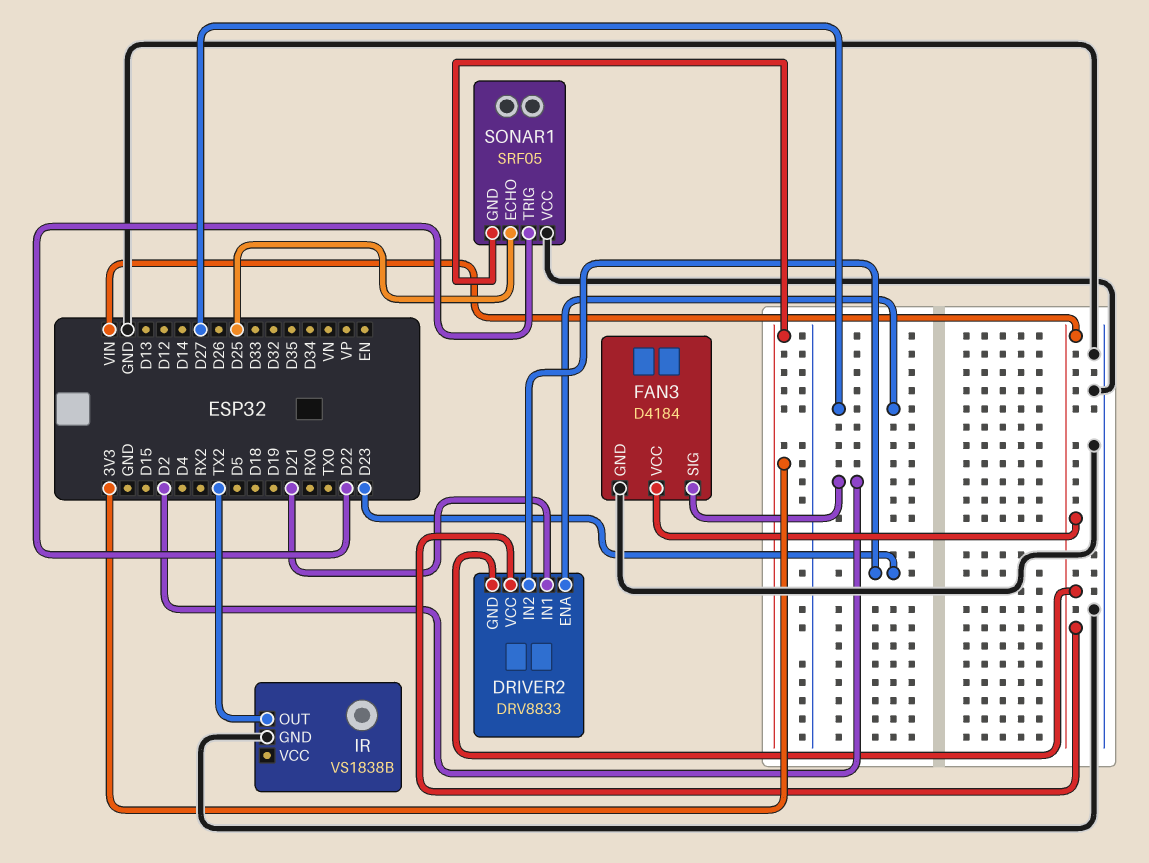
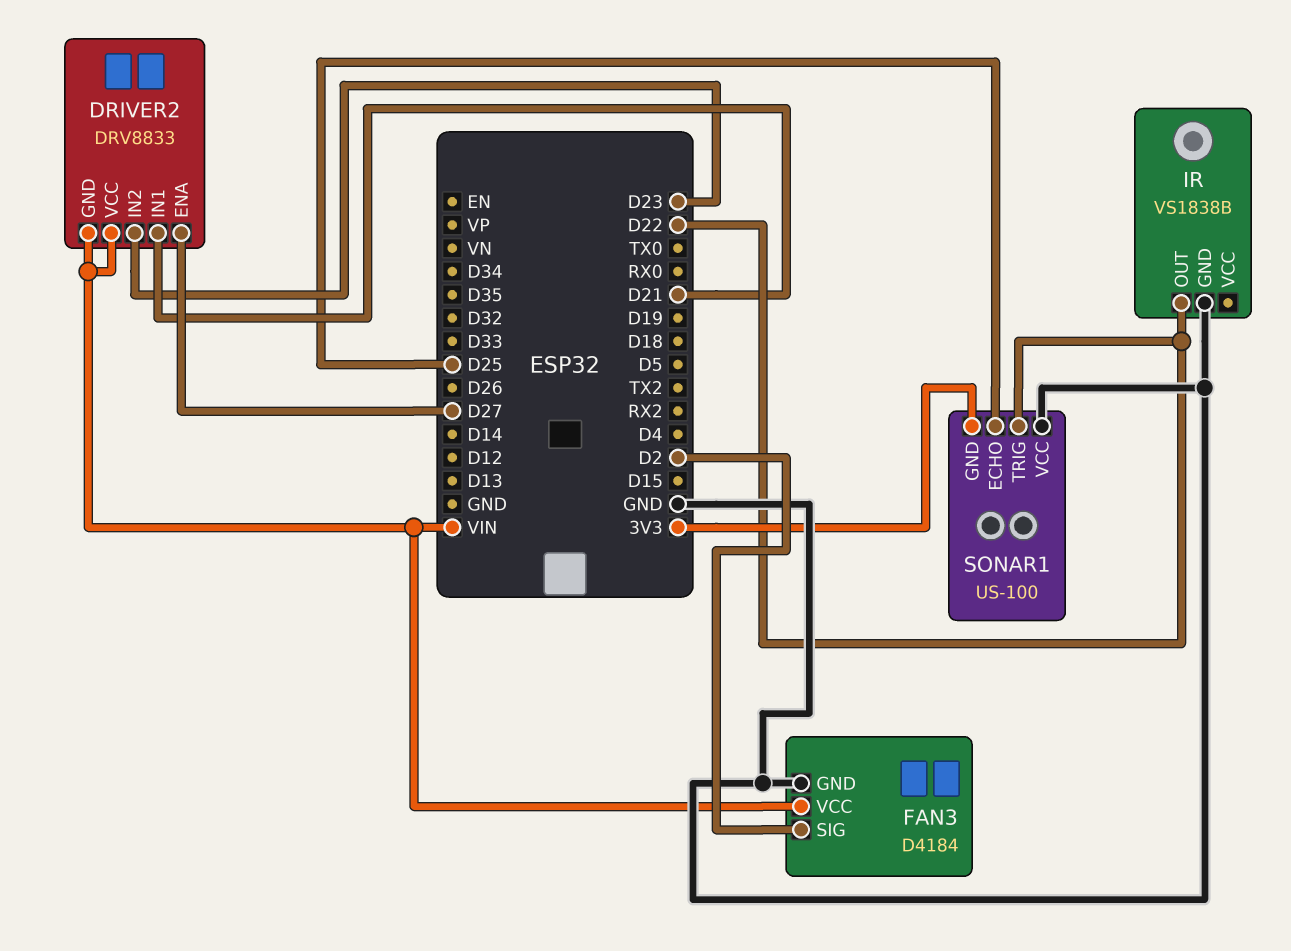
IR pin OUT: TX2 -> D22
SONAR1: SRF05 -> US-100

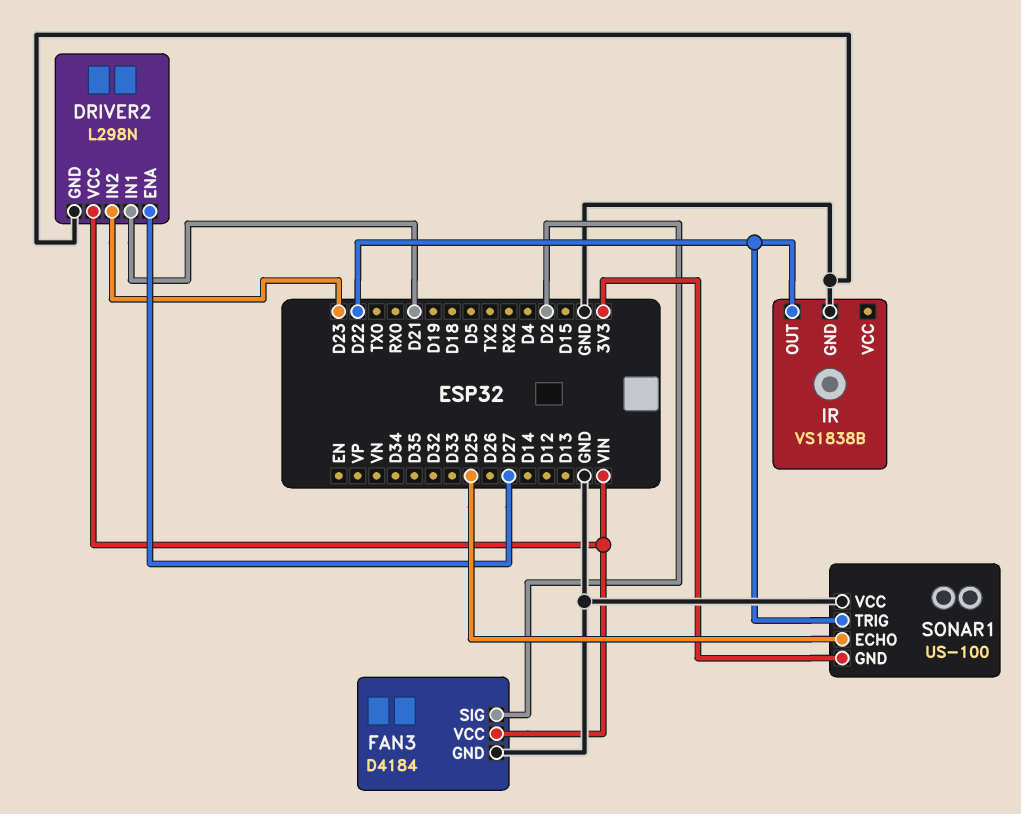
DRIVER2: DRV8833 -> L298N
DRIVER2 pin GND: VIN -> GND

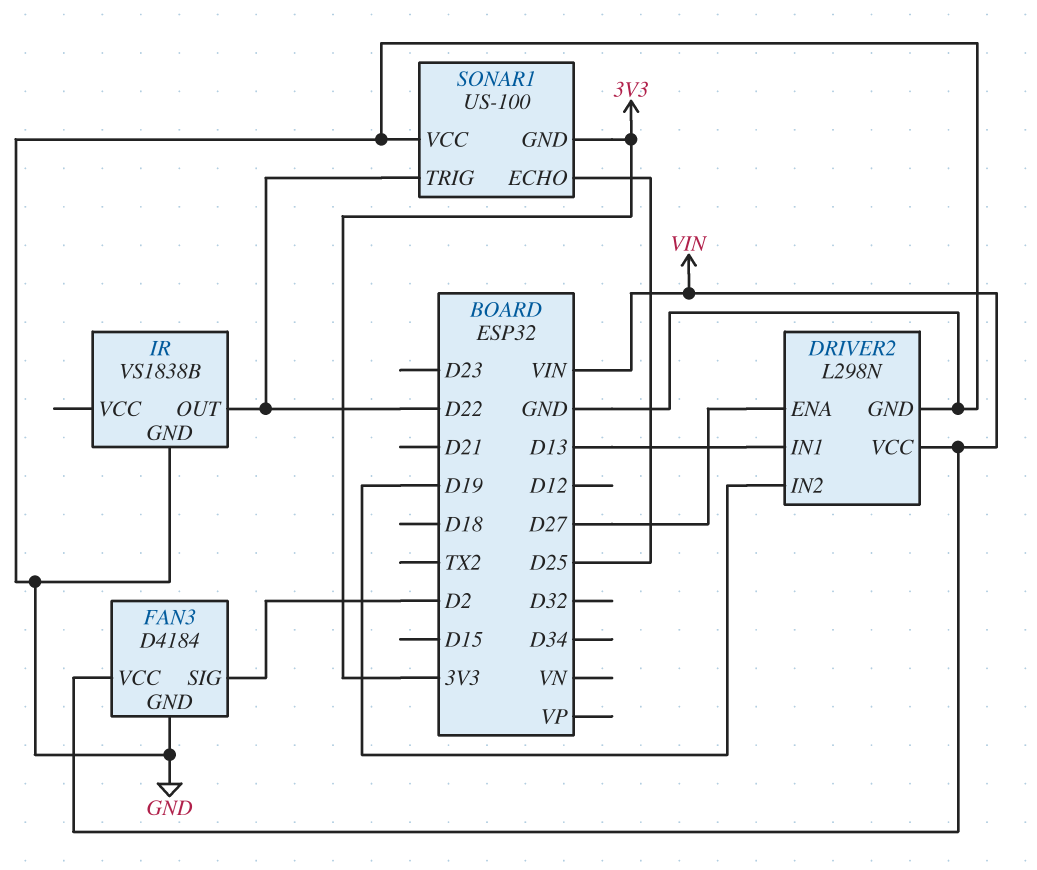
DRIVER2 pin IN1: D21 -> D13
DRIVER2 pin IN2: D23 -> D19

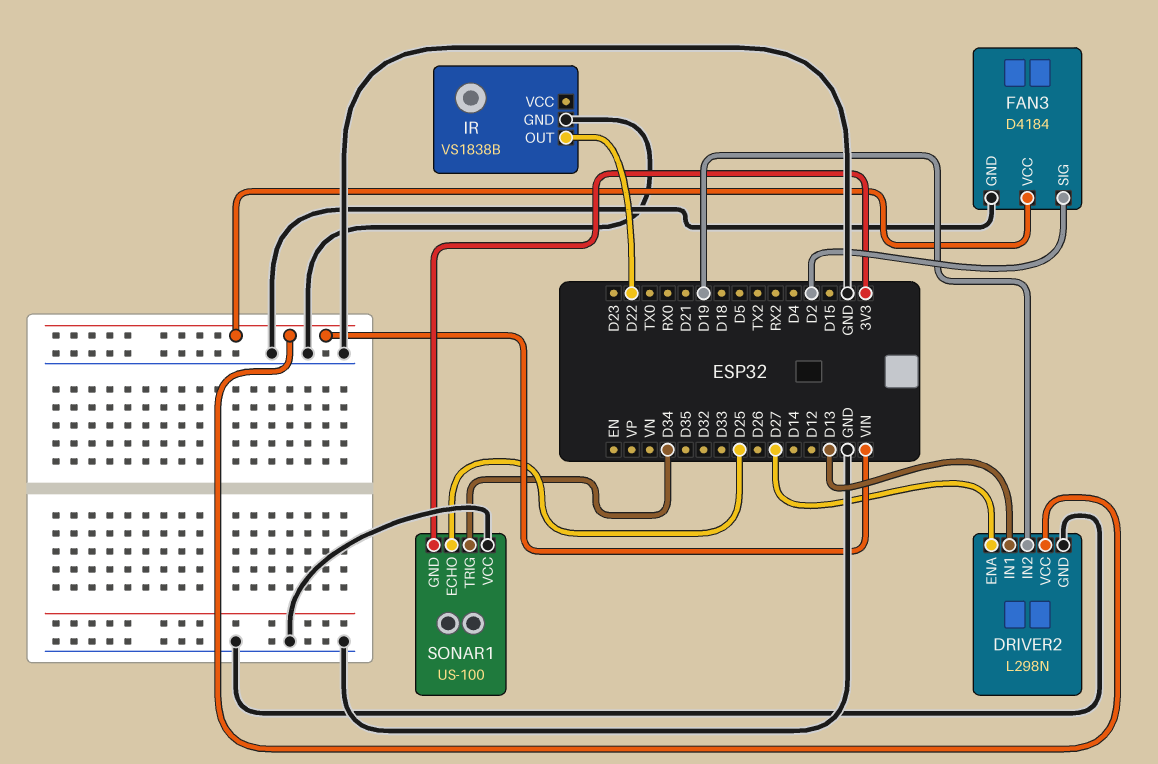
SONAR1 pin TRIG: D22 -> D34

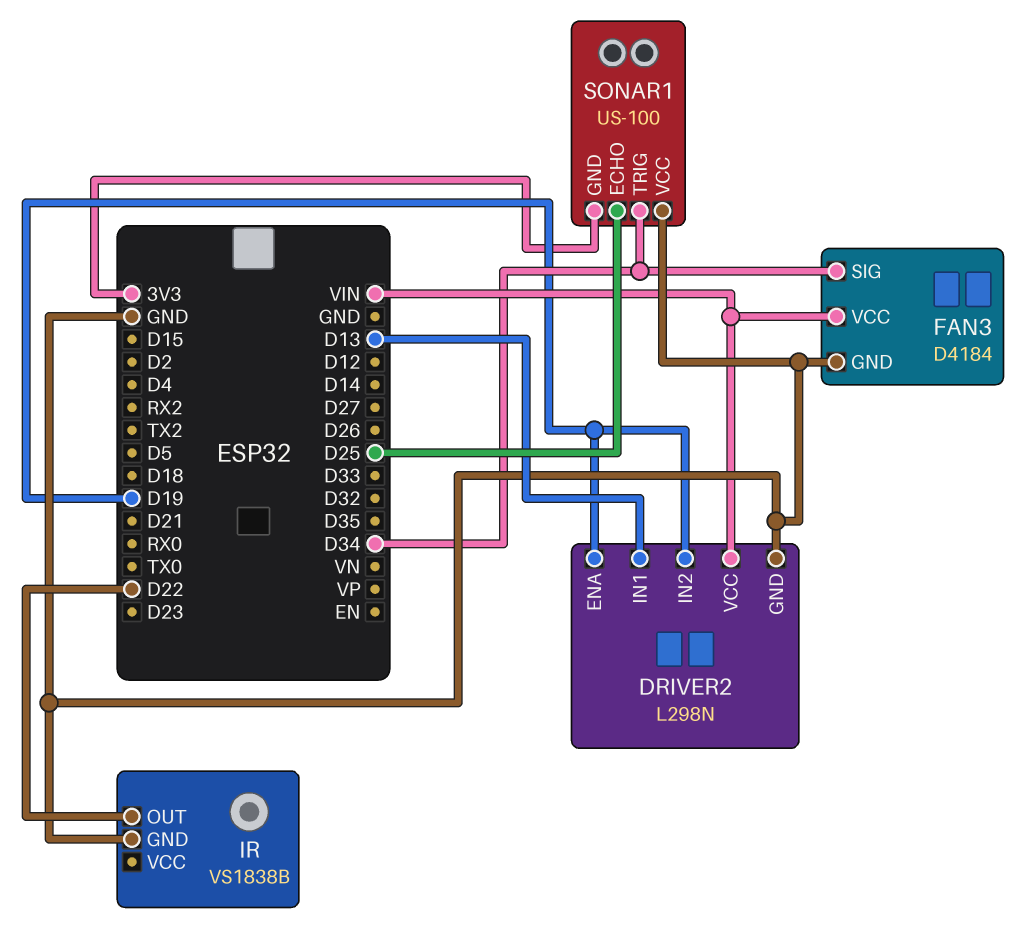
DRIVER2 pin ENA: D27 -> D19
FAN3 pin SIG: D2 -> D34

